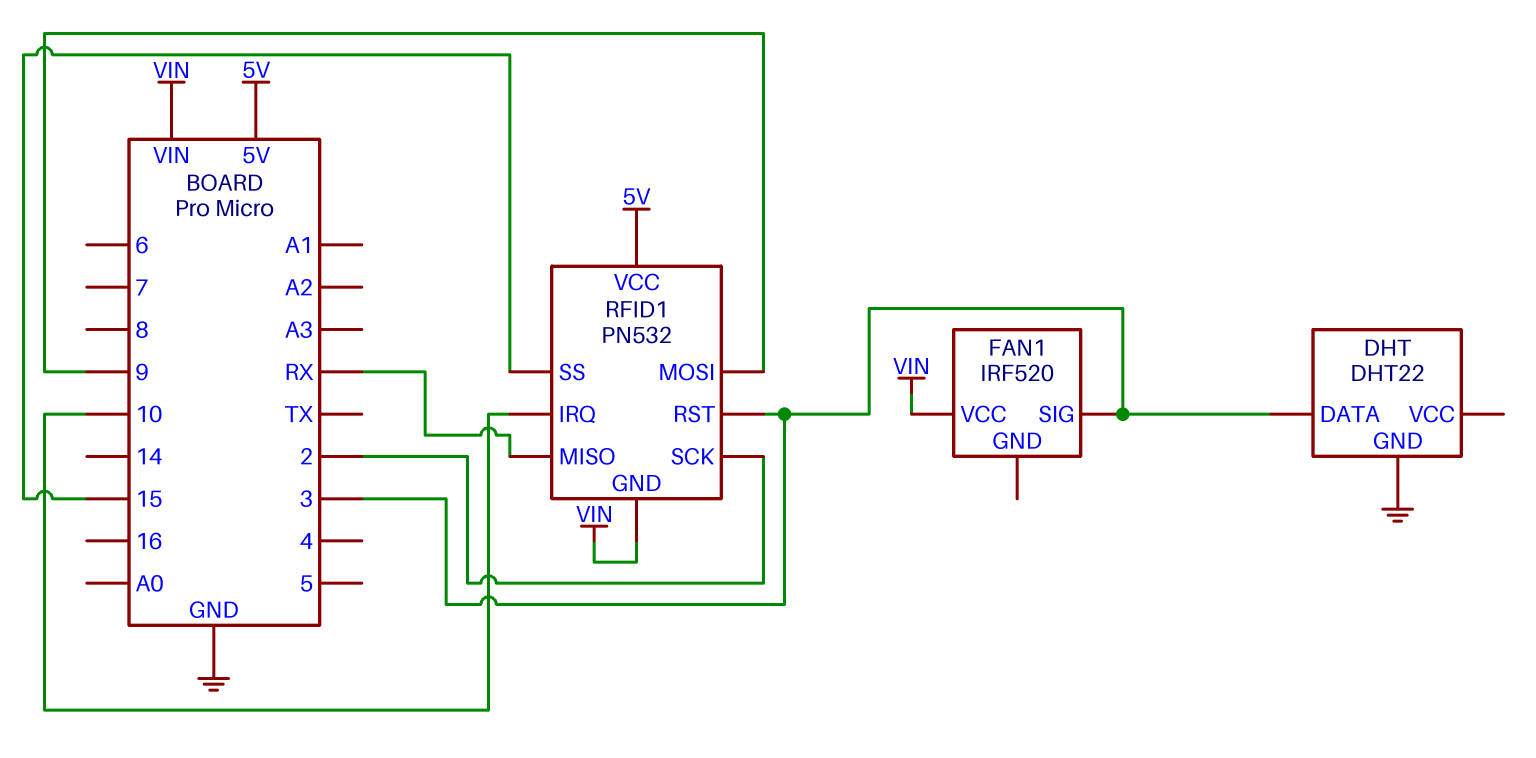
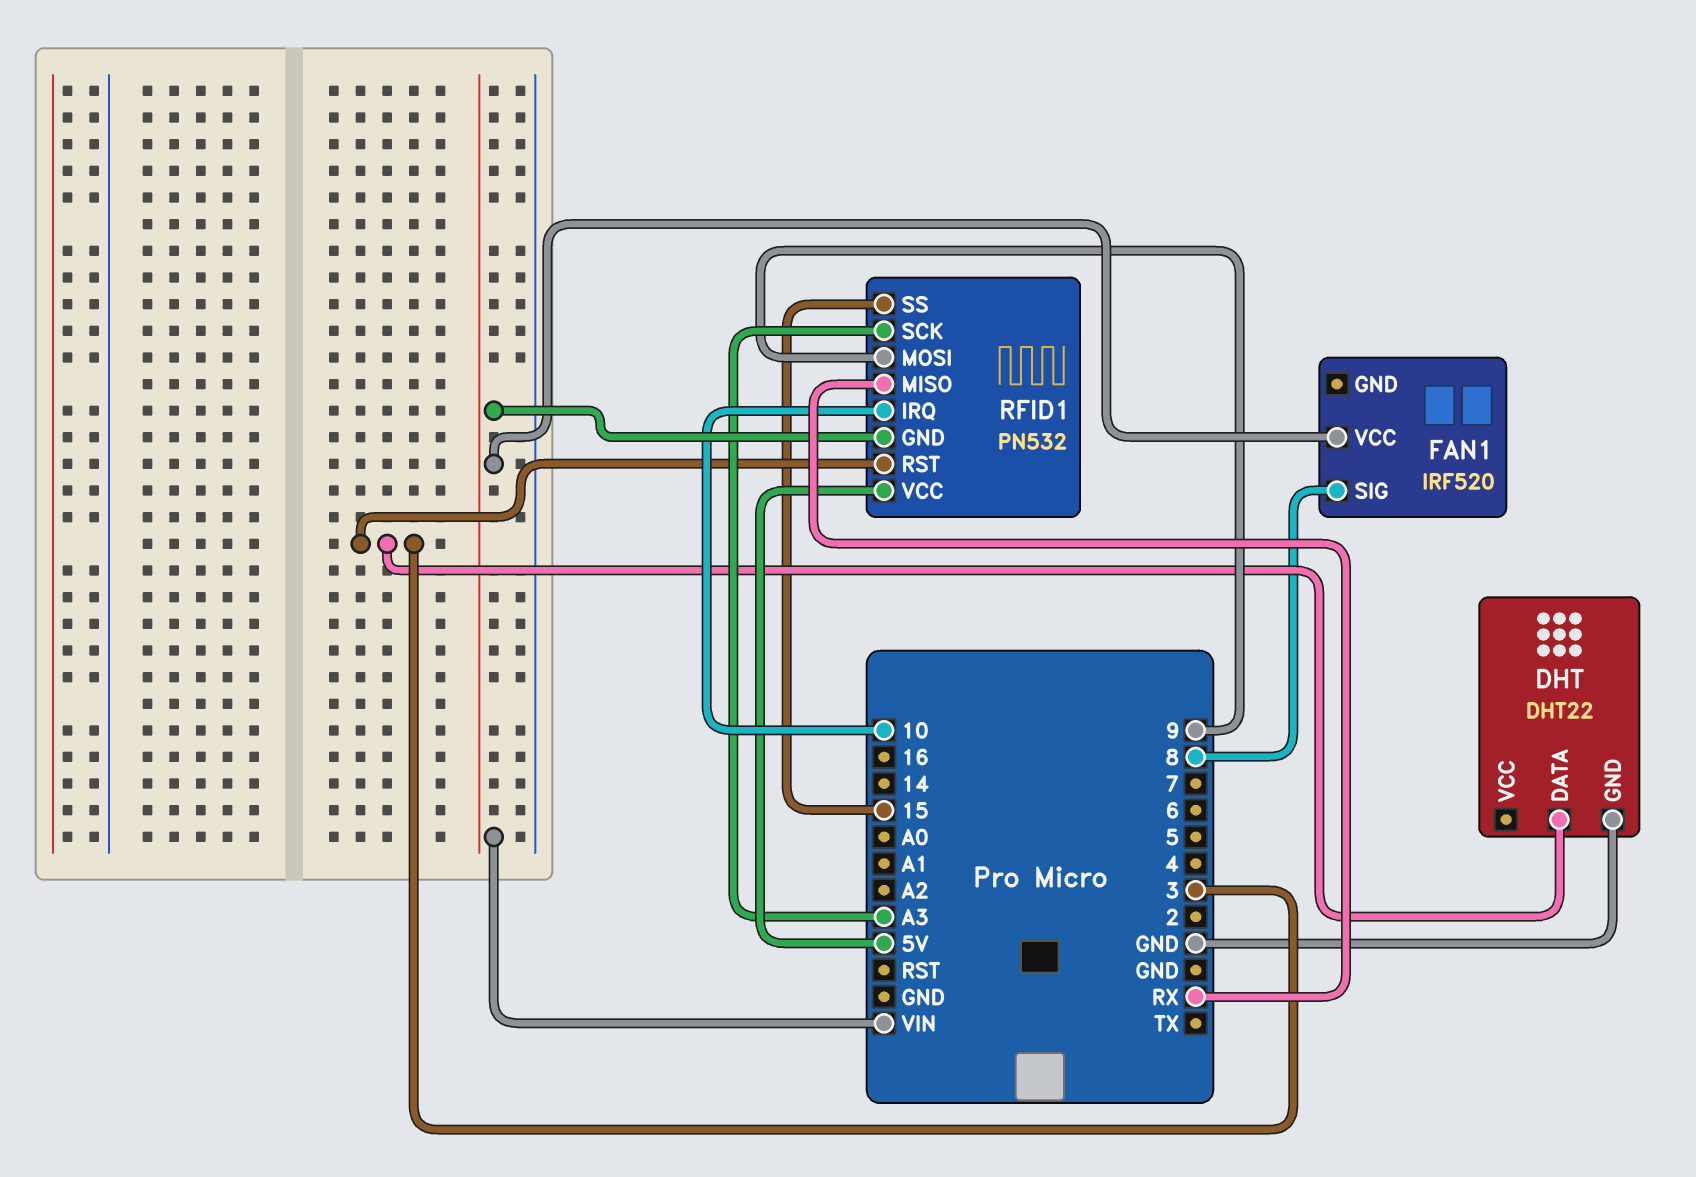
FAN1 pin SIG: 3 -> 8
RFID1 pin SCK: 2 -> A3

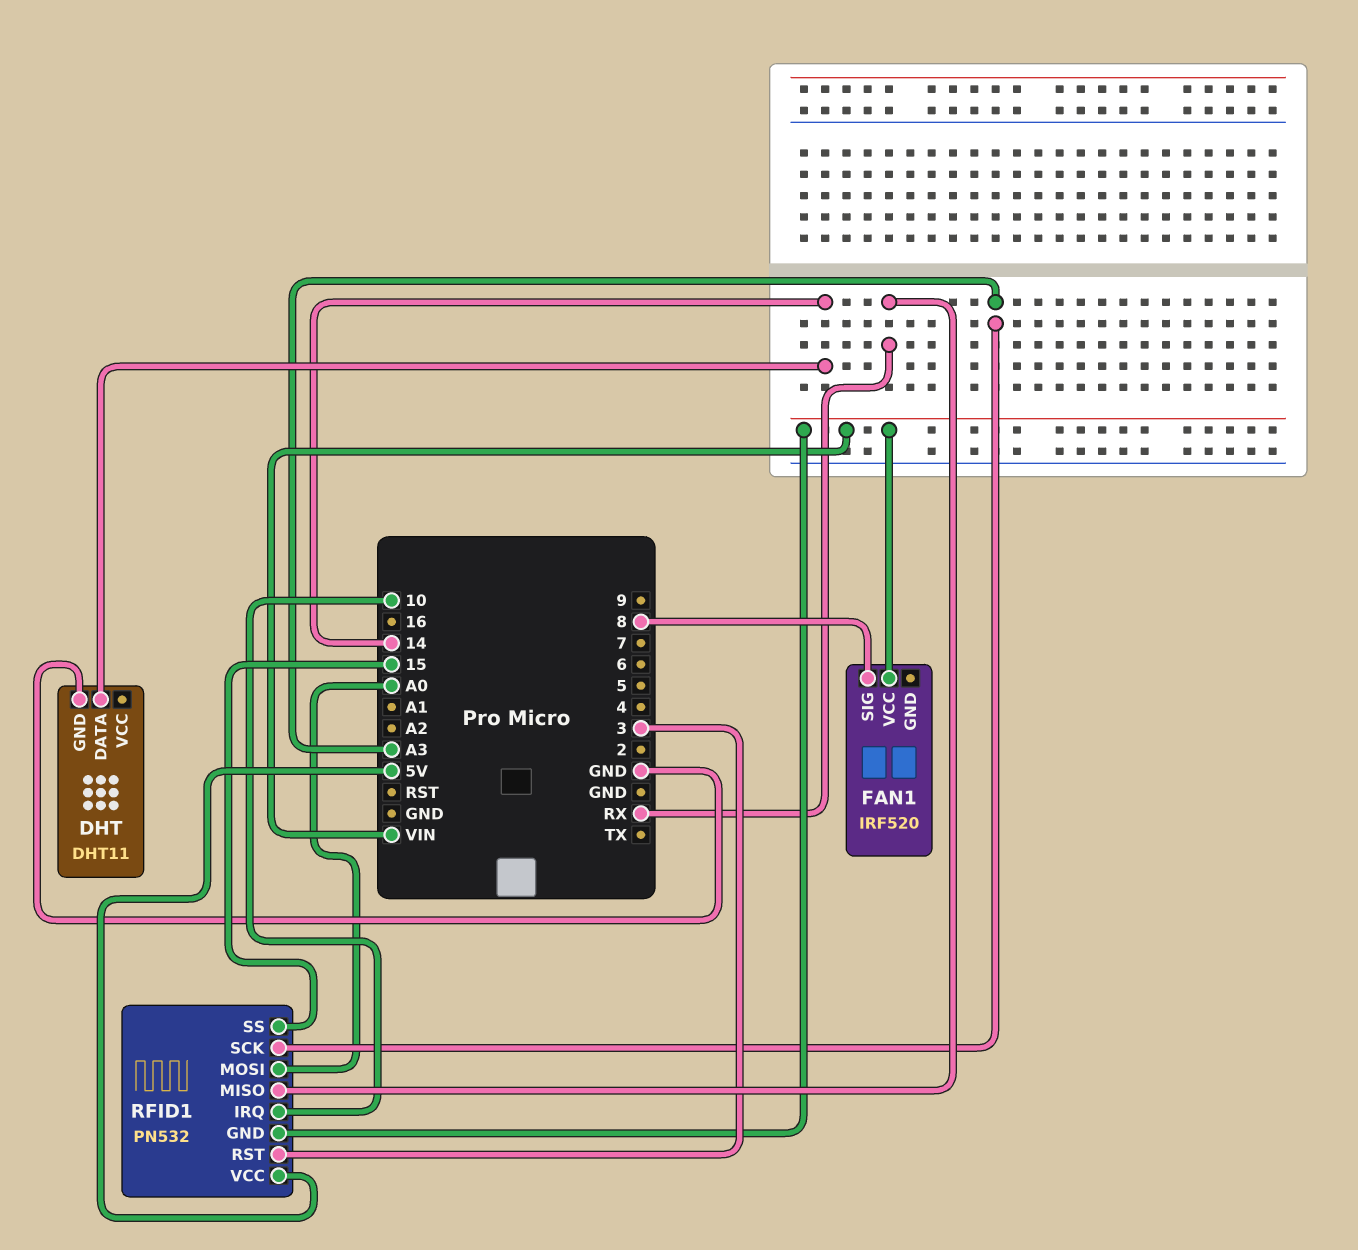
DHT: DHT22 -> DHT11
DHT pin DATA: 3 -> 14
RFID1 pin MOSI: 9 -> A0

